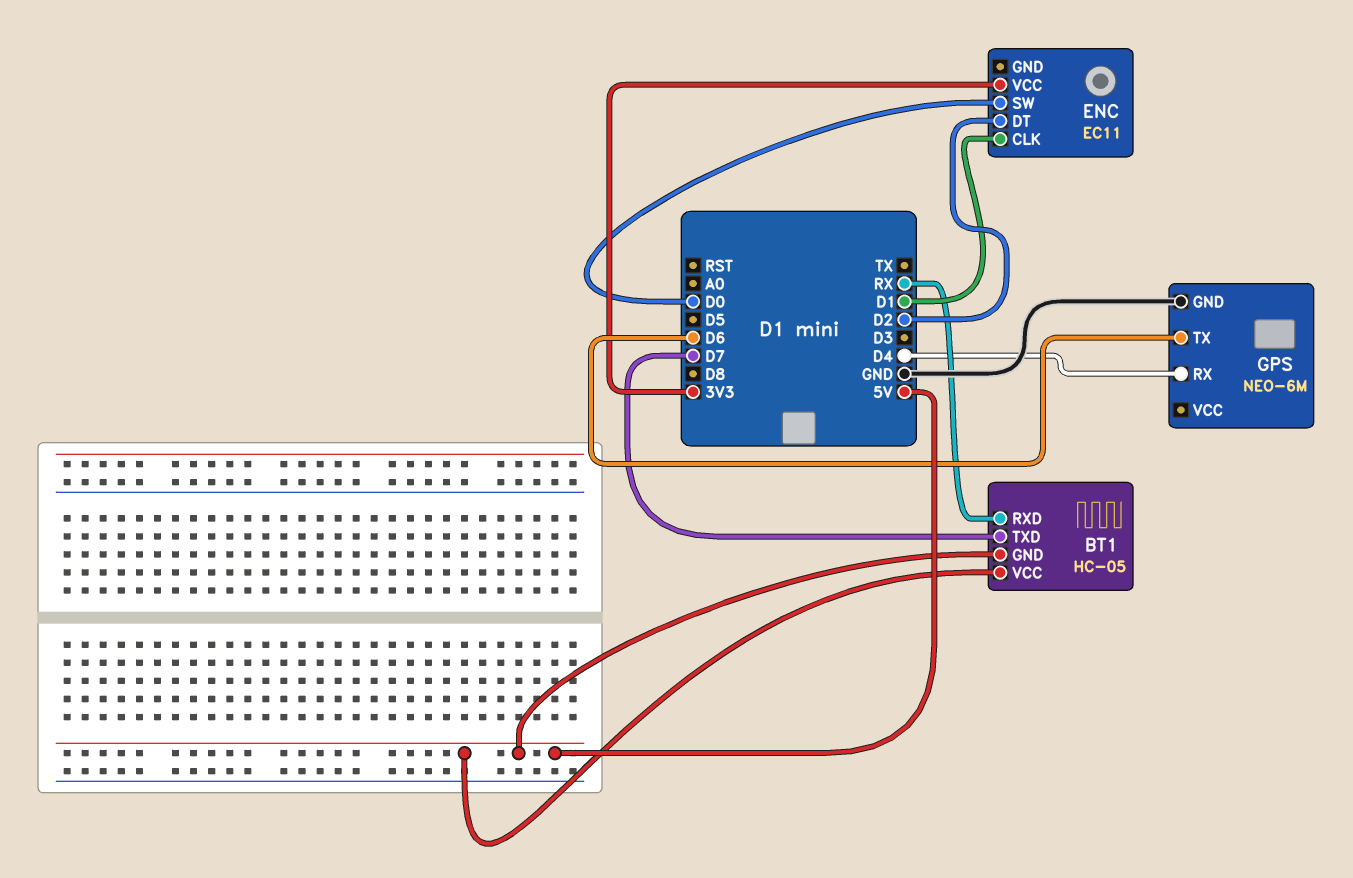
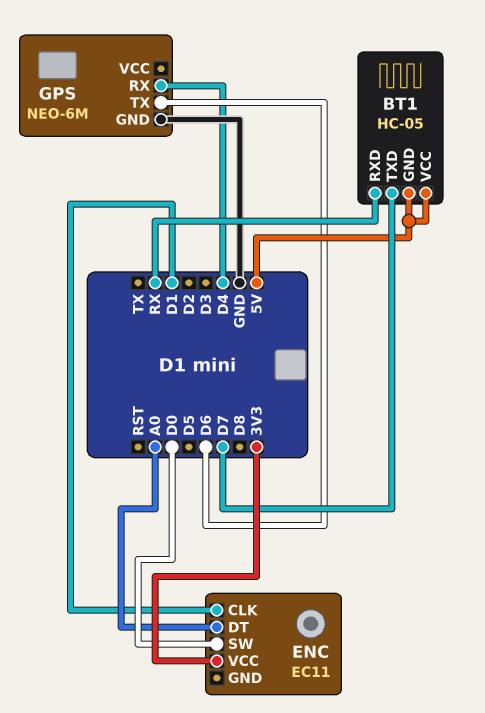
ENC pin DT: D2 -> A0

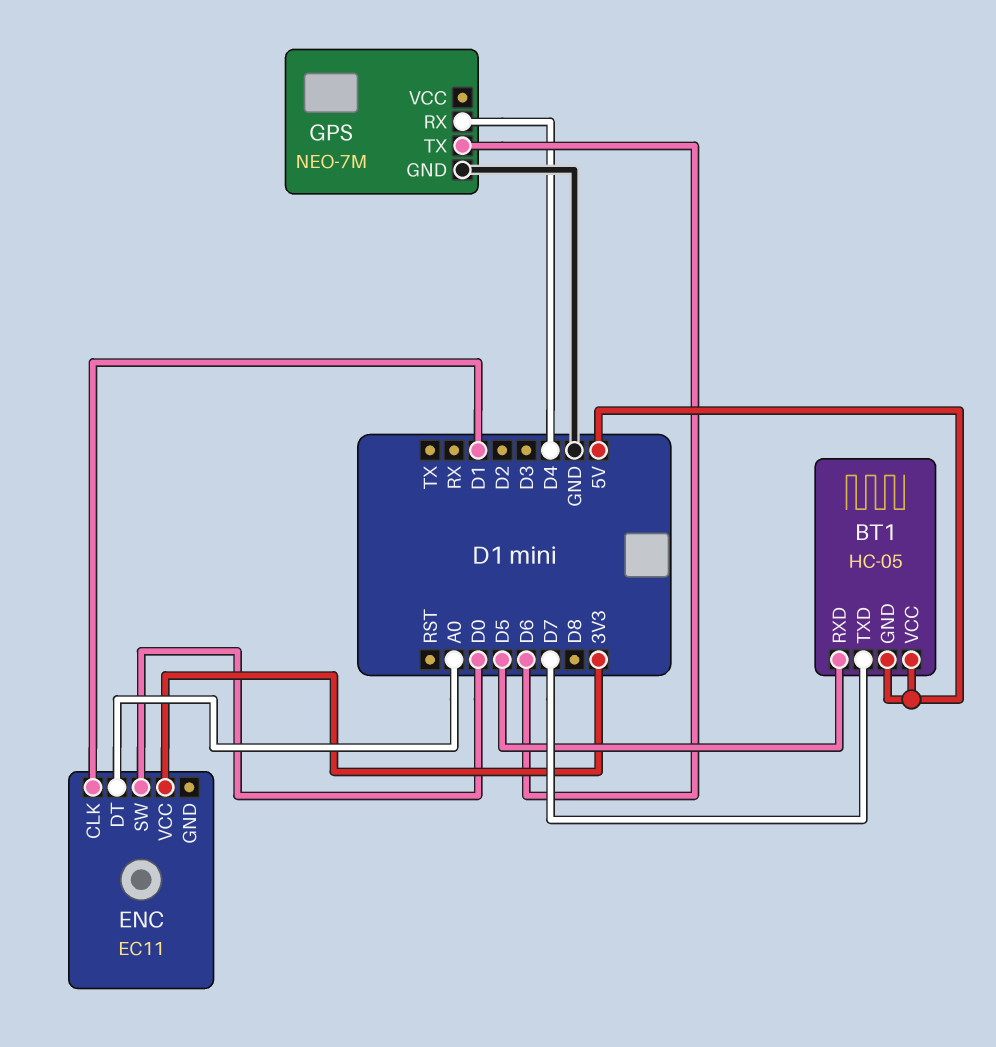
BT1 pin RXD: RX -> D5
GPS: NEO-6M -> NEO-7M

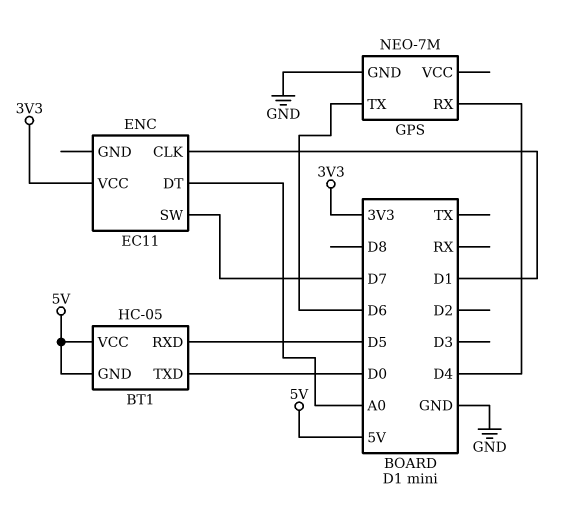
BT1 pin TXD: D7 -> D0
ENC pin SW: D0 -> D7

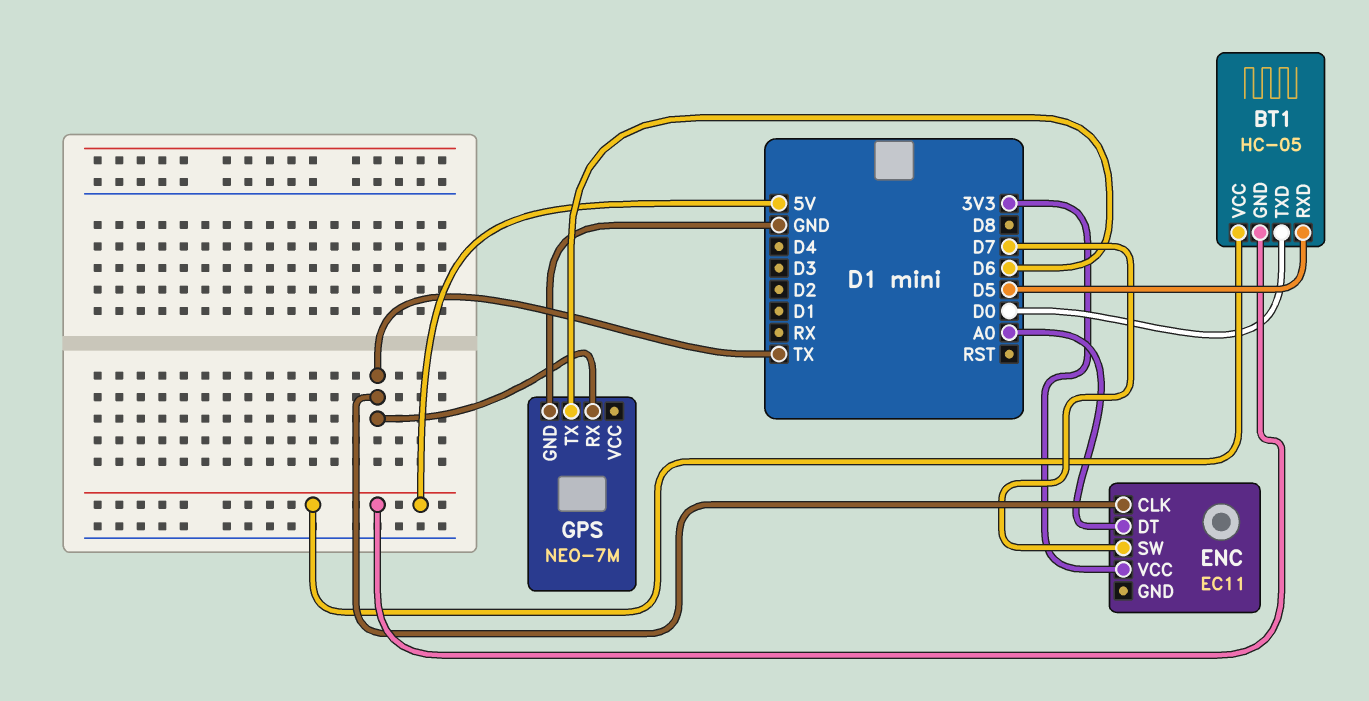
ENC pin CLK: D1 -> TX
GPS pin RX: D4 -> TX

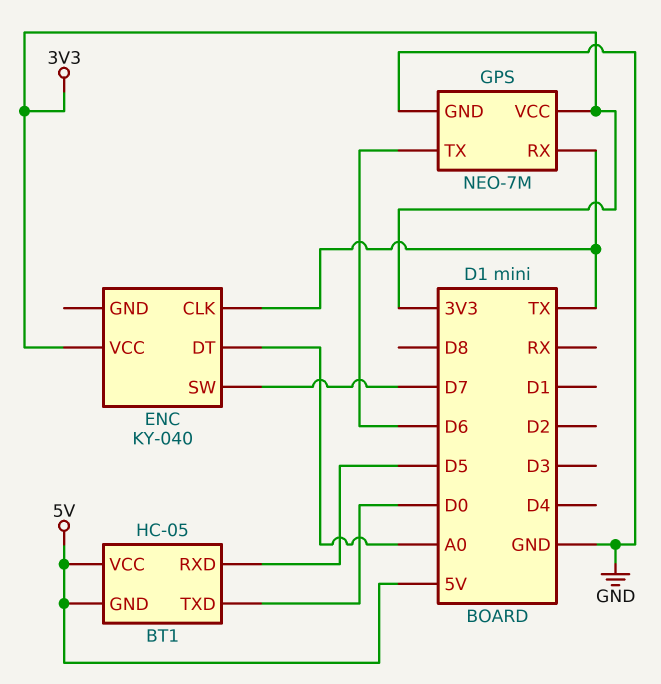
ENC: EC11 -> KY-040
GPS pin VCC: none -> 3V3

